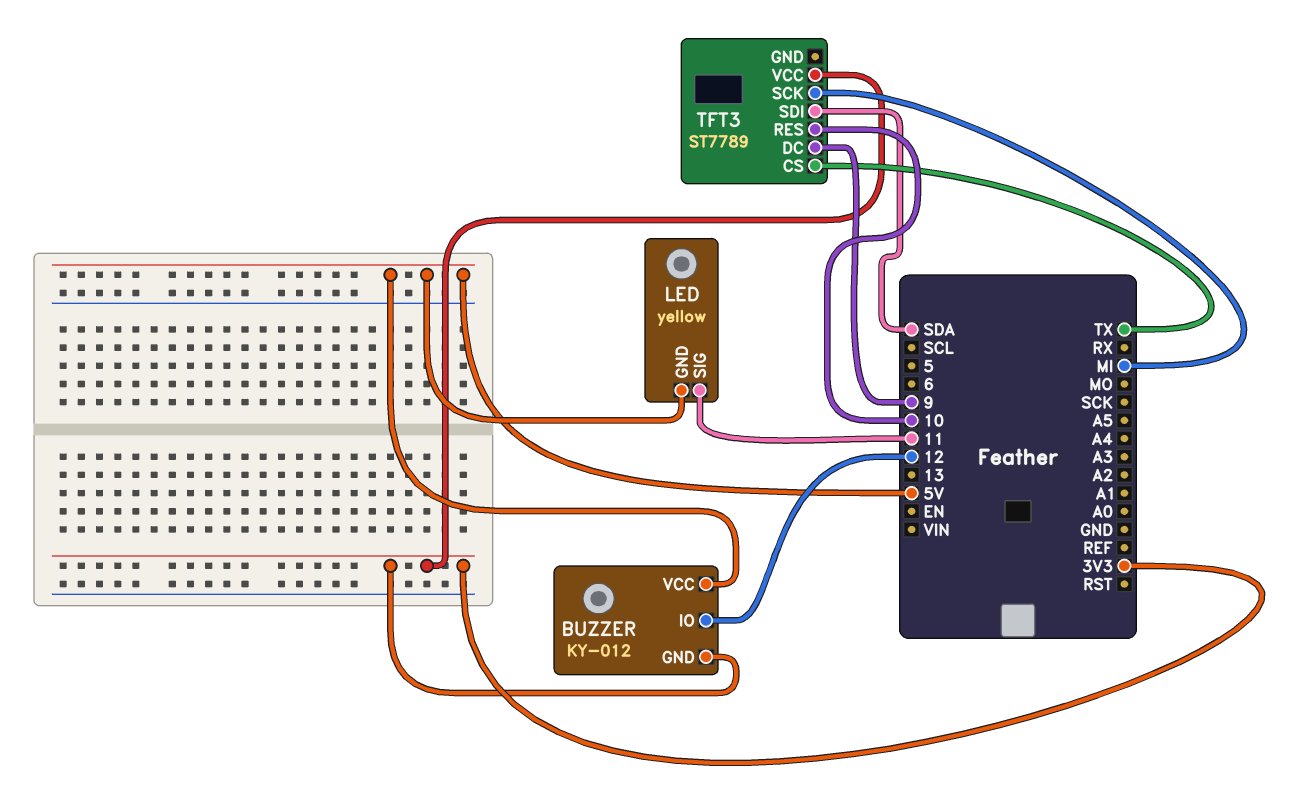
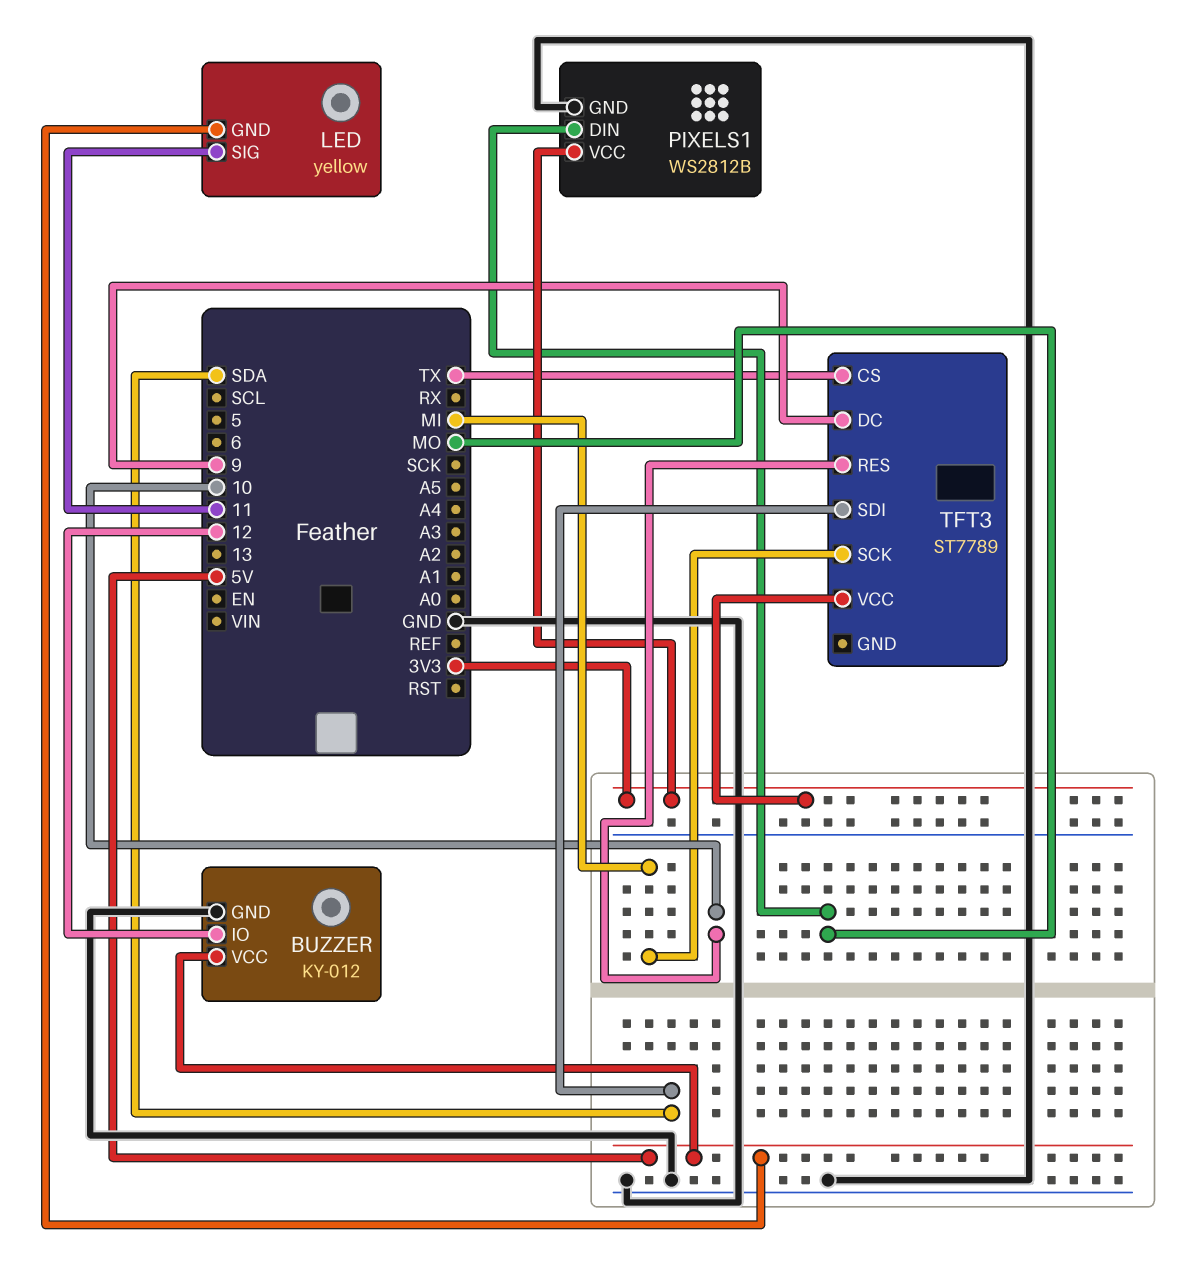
BUZZER pin GND: 3V3 -> GND
PIXELS1: none -> WS2812B
PIXELS1 pin DIN: none -> MO
PIXELS1 pin GND: none -> GND
PIXELS1 pin VCC: none -> 3V3

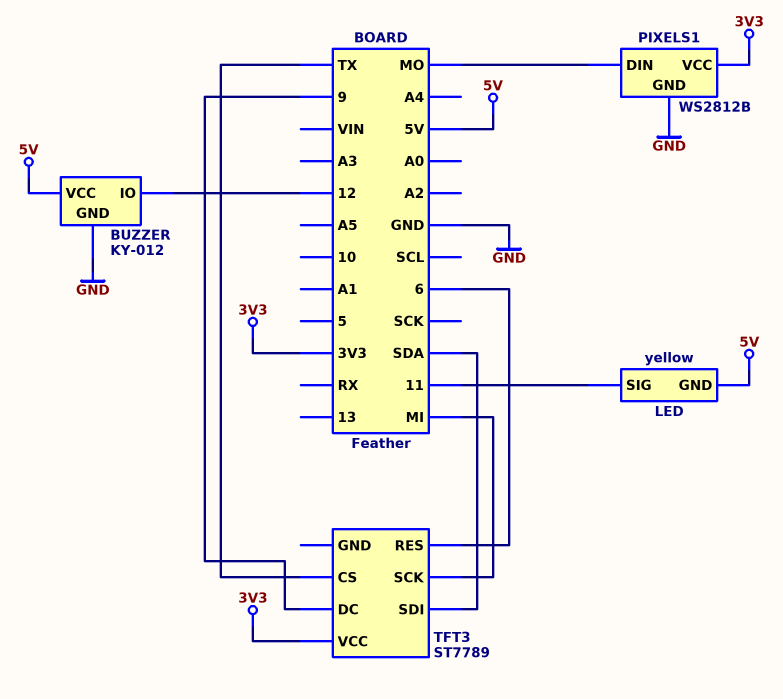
TFT3 pin RES: 10 -> 6

